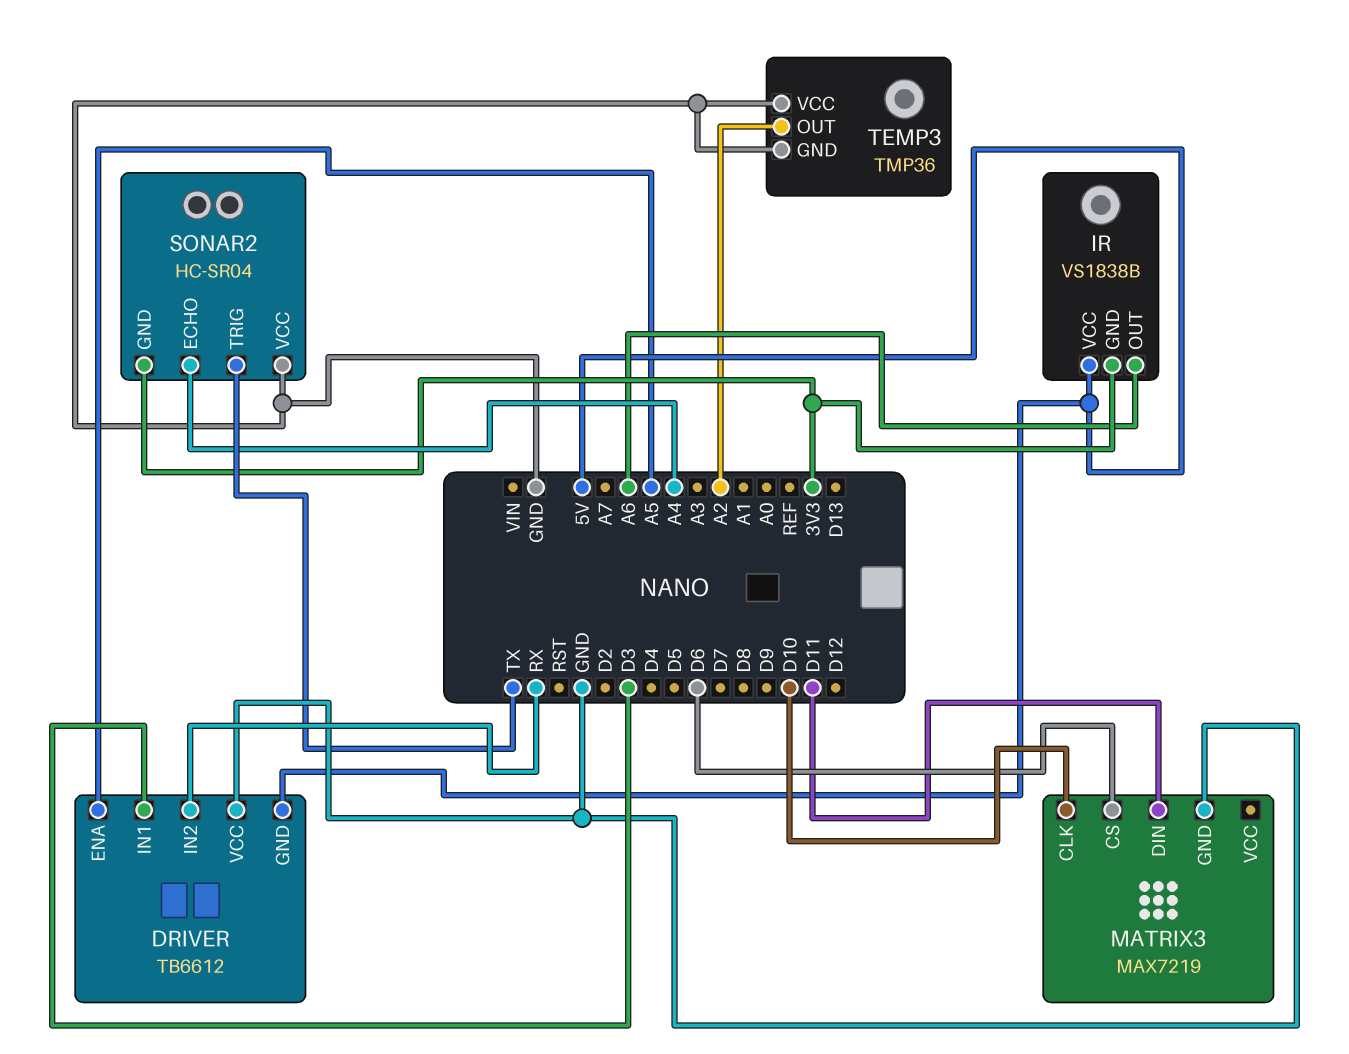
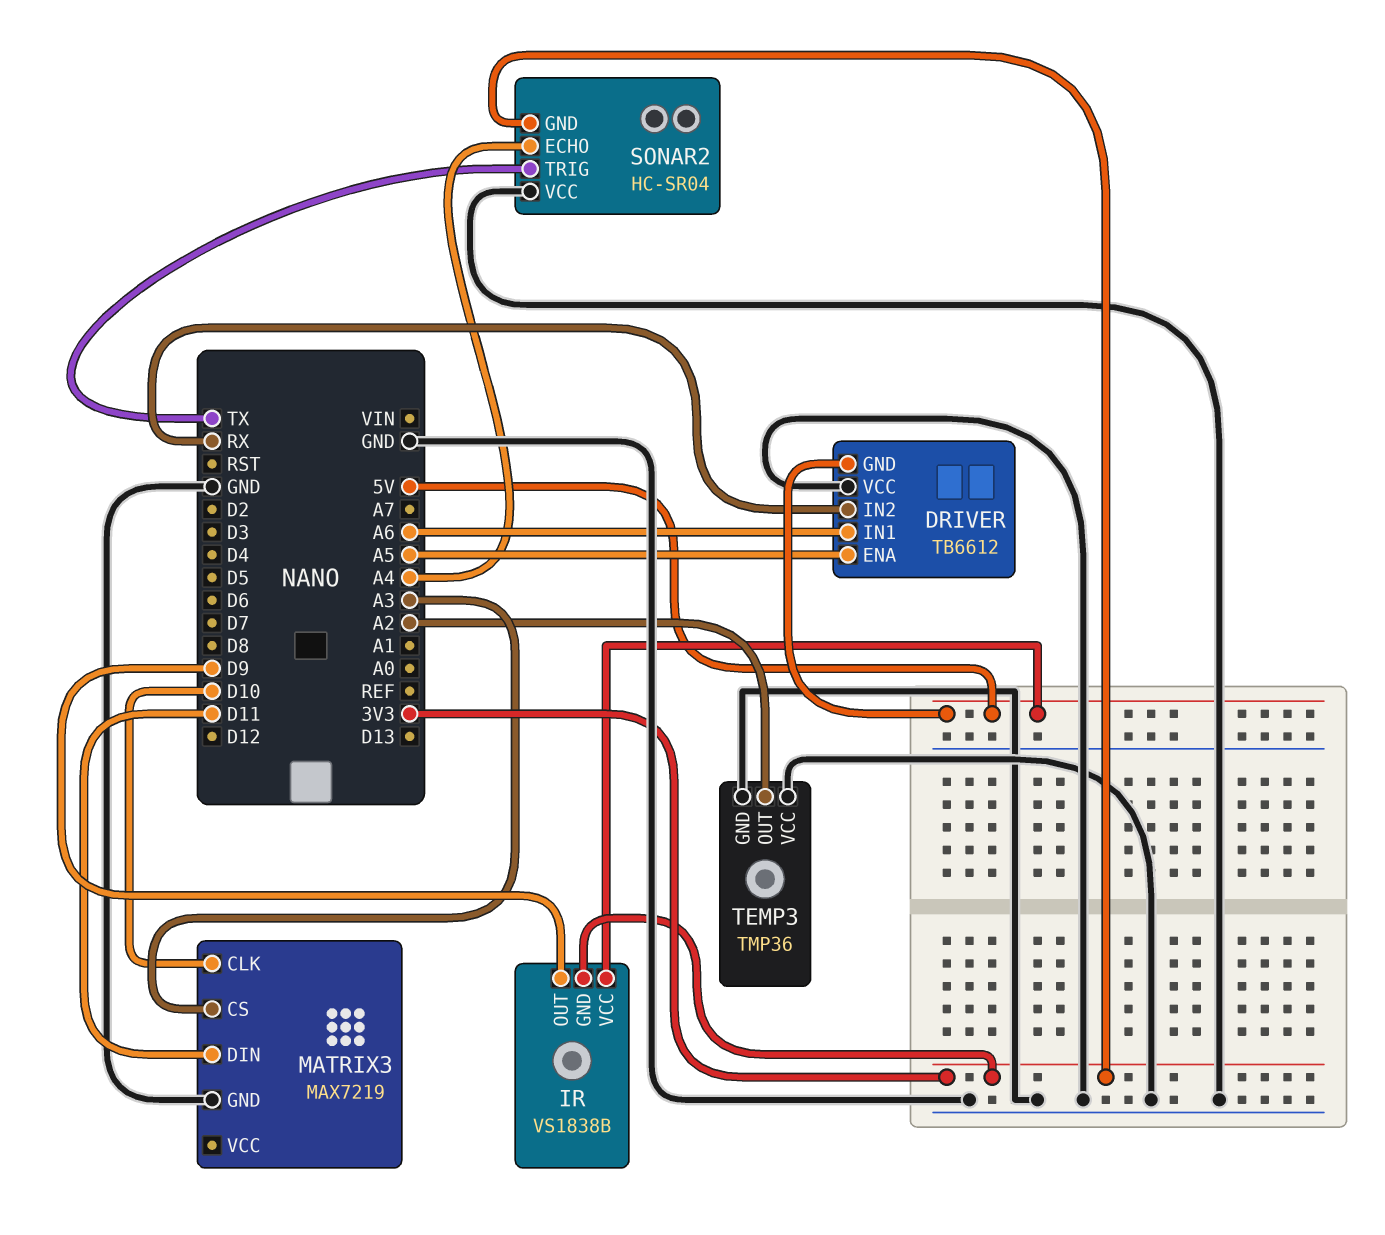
DRIVER pin IN1: D3 -> A6
IR pin OUT: A6 -> D9
MATRIX3 pin CS: D6 -> A3

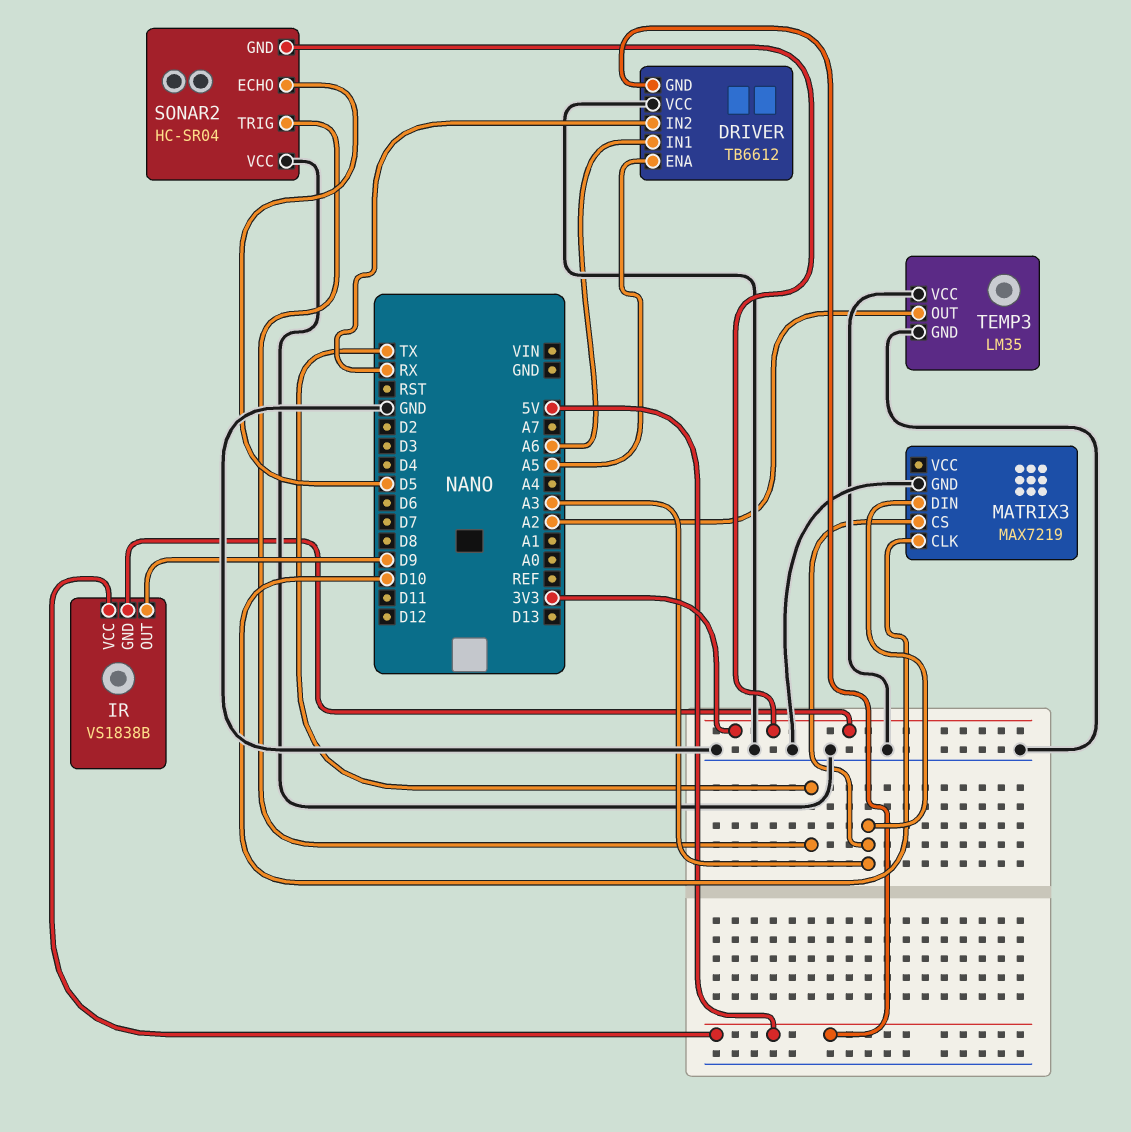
MATRIX3 pin DIN: D11 -> A3
SONAR2 pin ECHO: A4 -> D5
TEMP3: TMP36 -> LM35

